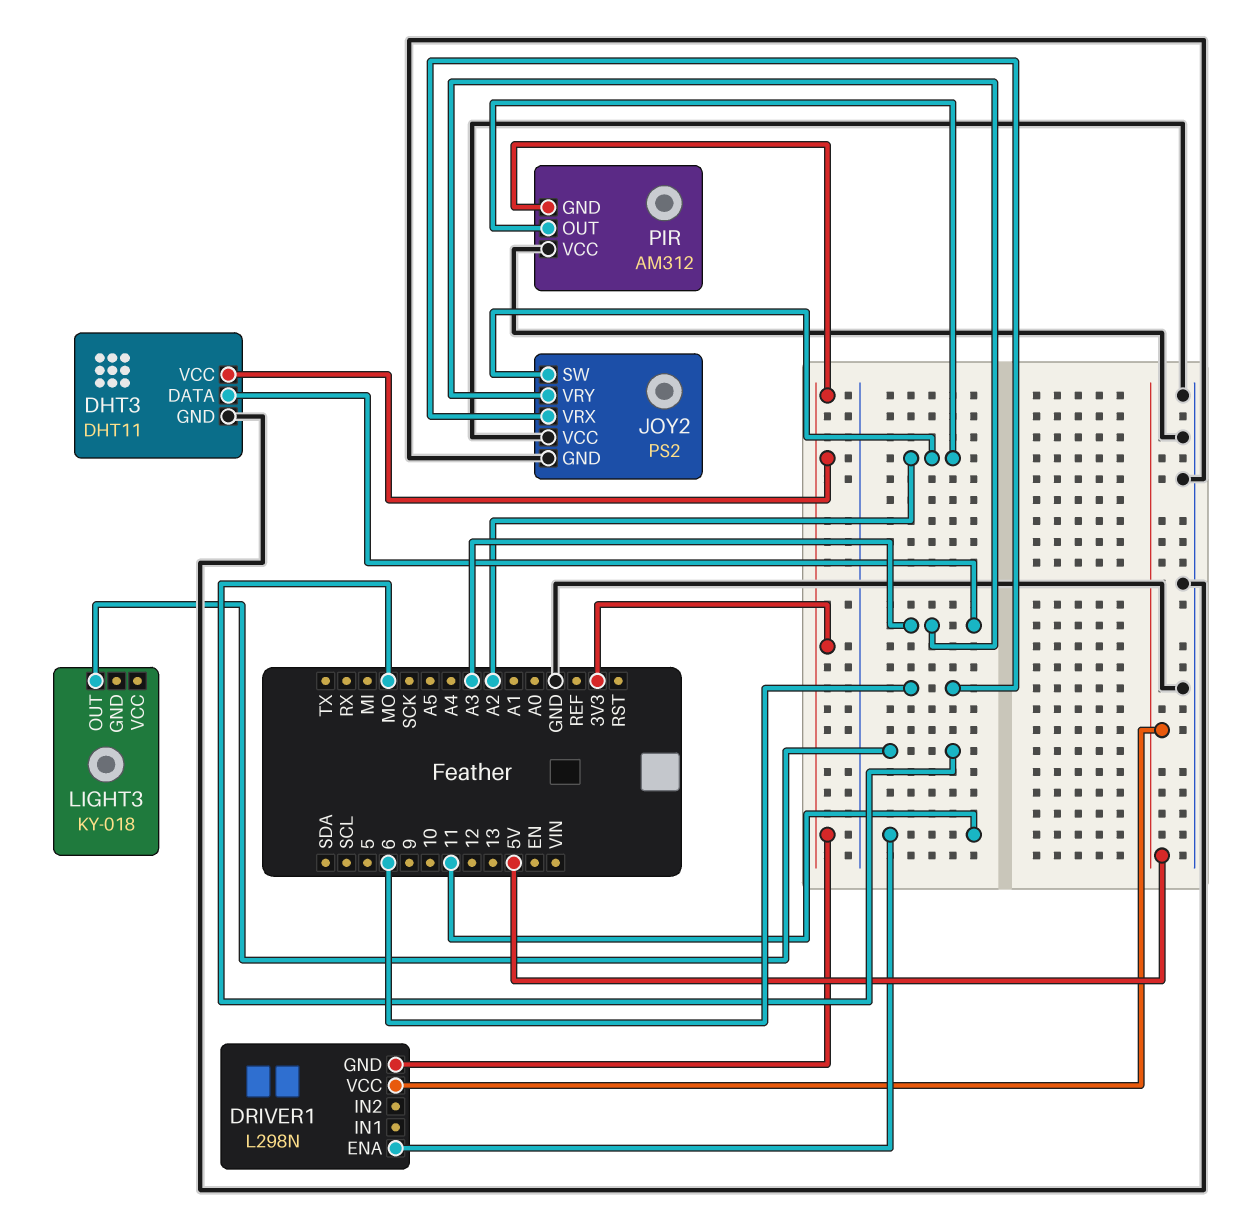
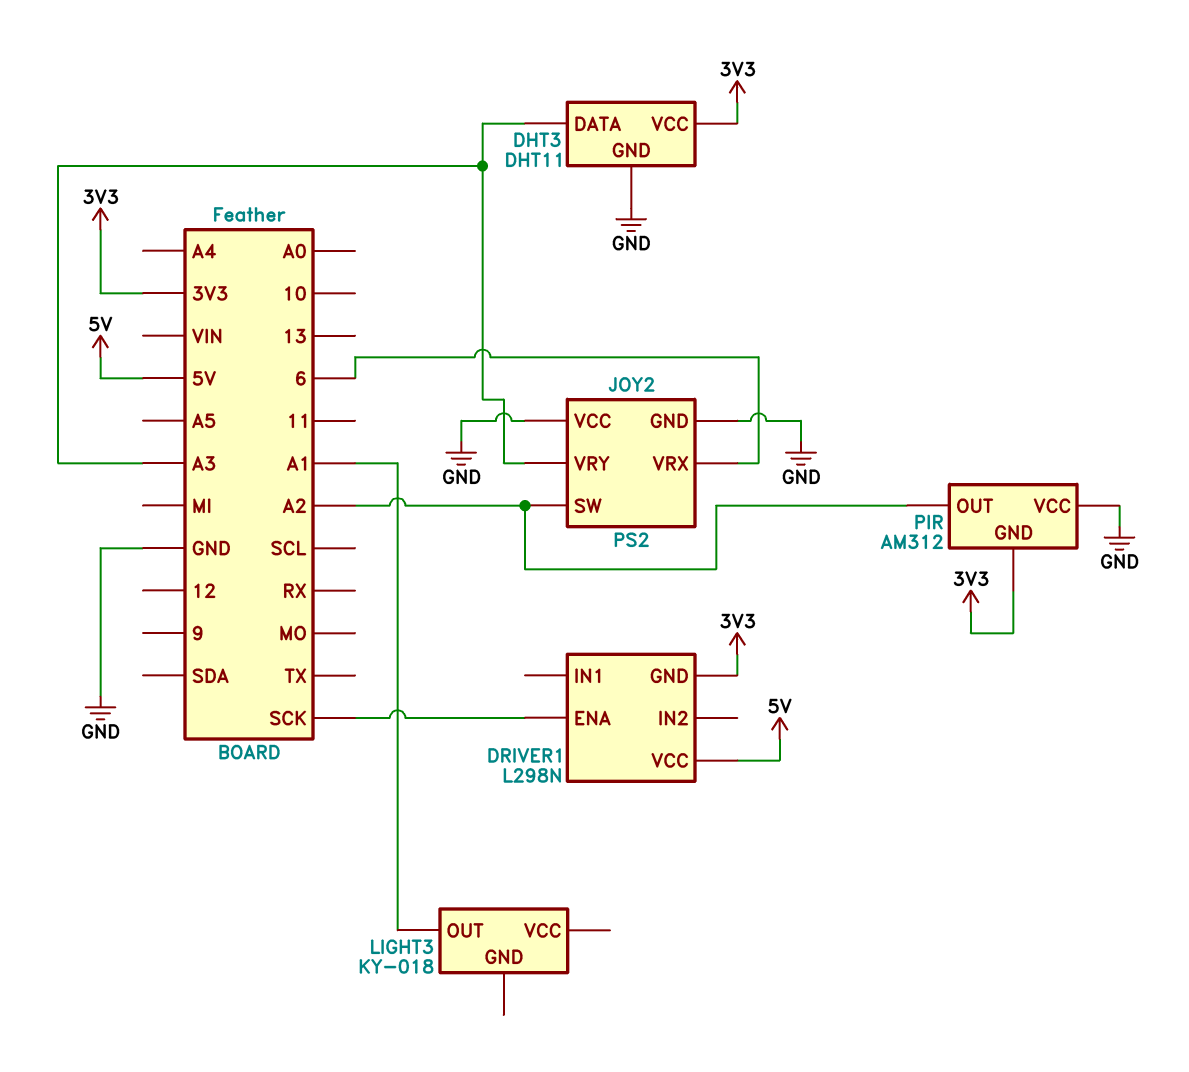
DRIVER1 pin ENA: 11 -> SCK
LIGHT3 pin OUT: MO -> A1

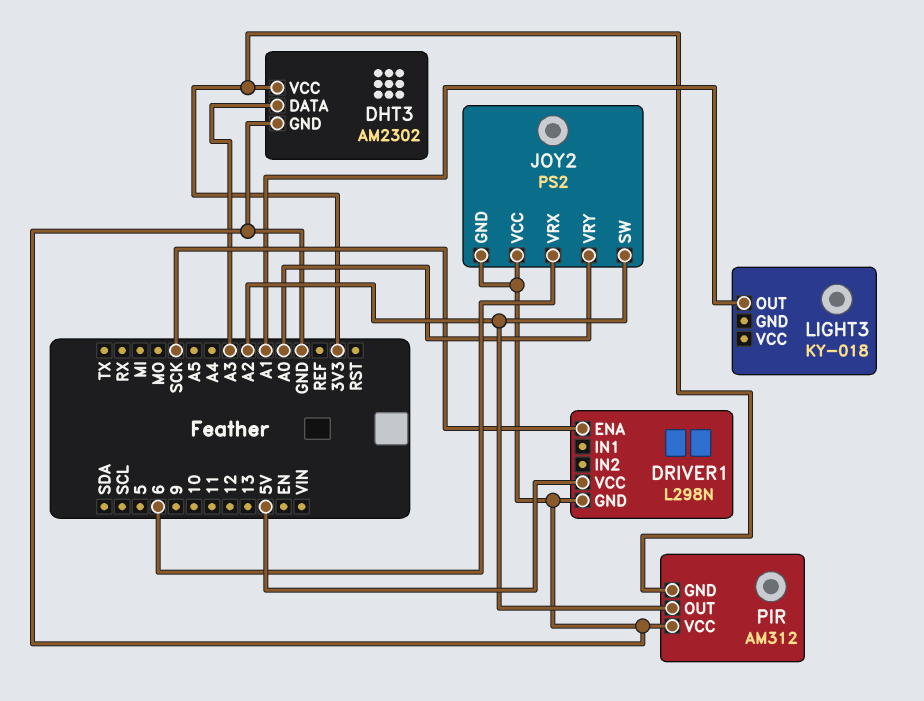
DHT3: DHT11 -> AM2302
DRIVER1 pin GND: 3V3 -> GND
JOY2 pin VRY: A3 -> A0

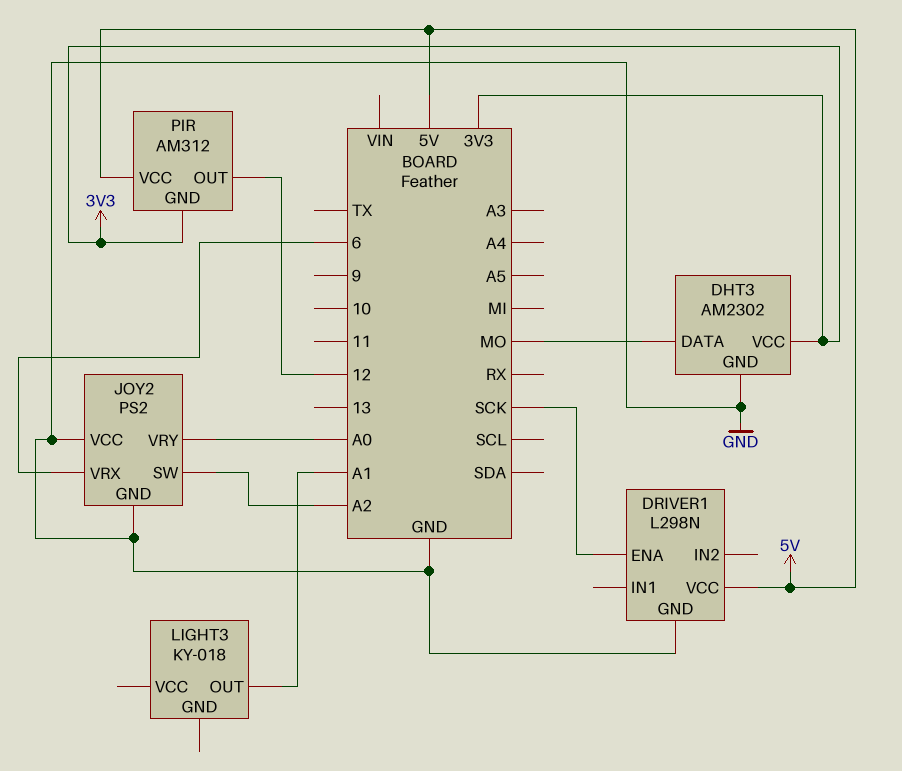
DHT3 pin DATA: A3 -> MO
PIR pin OUT: A2 -> 12
PIR pin VCC: GND -> 5V

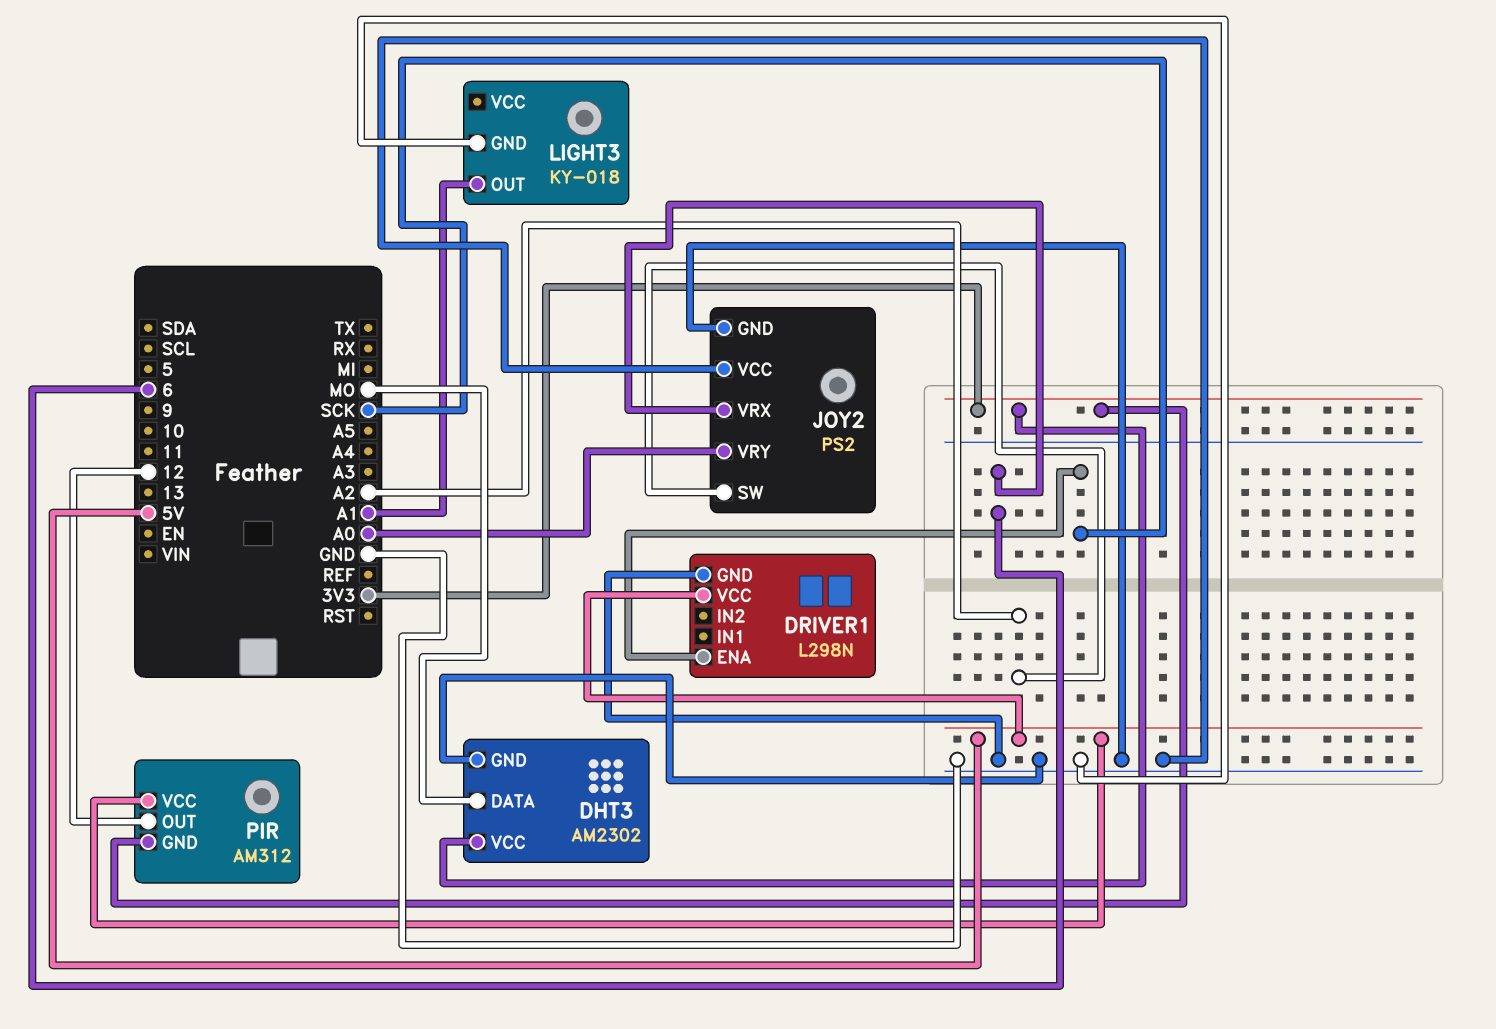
LIGHT3 pin GND: none -> GND

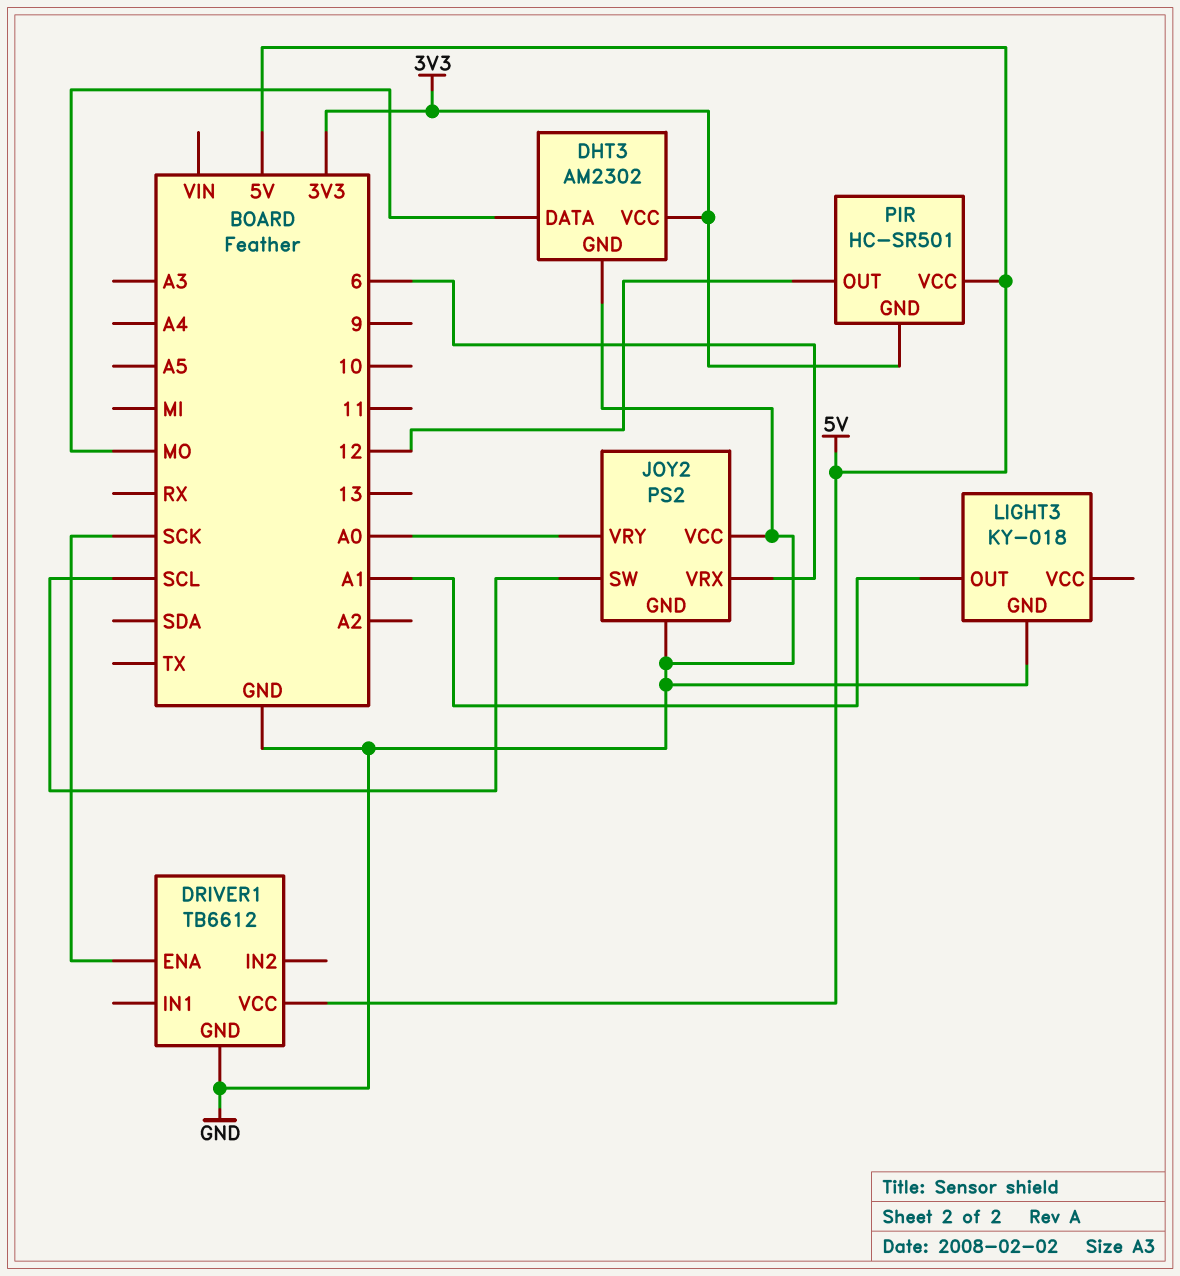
DRIVER1: L298N -> TB6612
JOY2 pin SW: A2 -> SCL
PIR: AM312 -> HC-SR501

